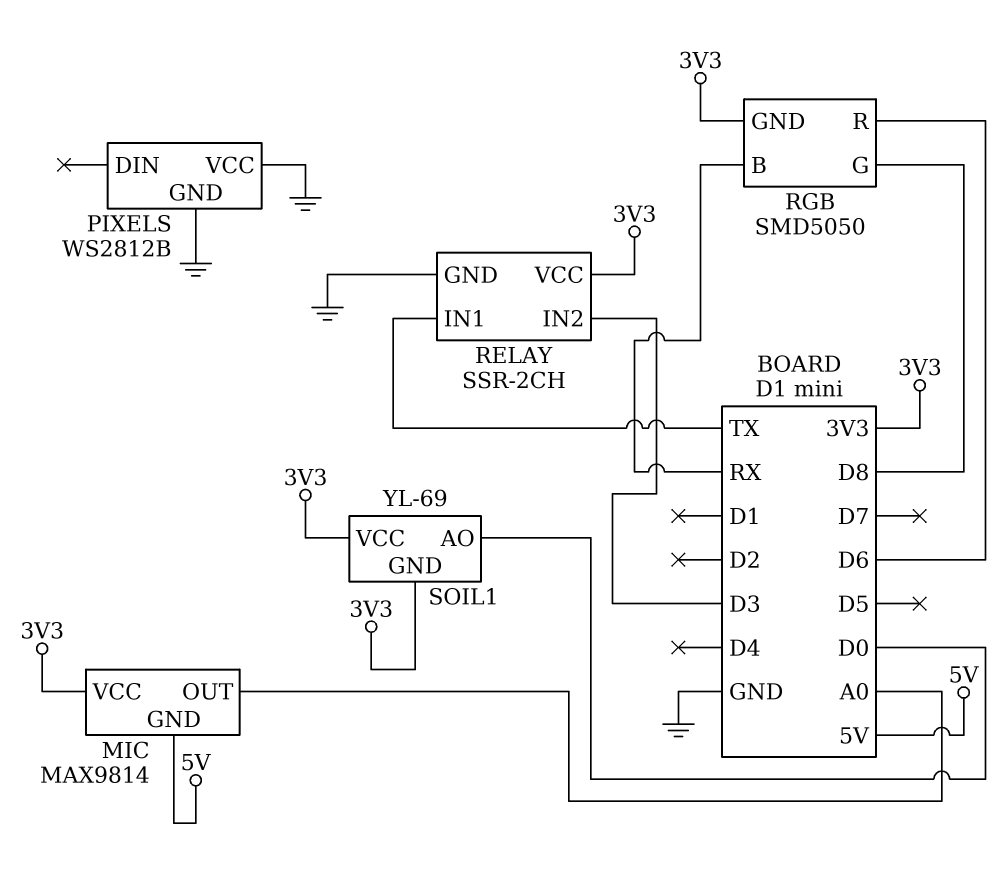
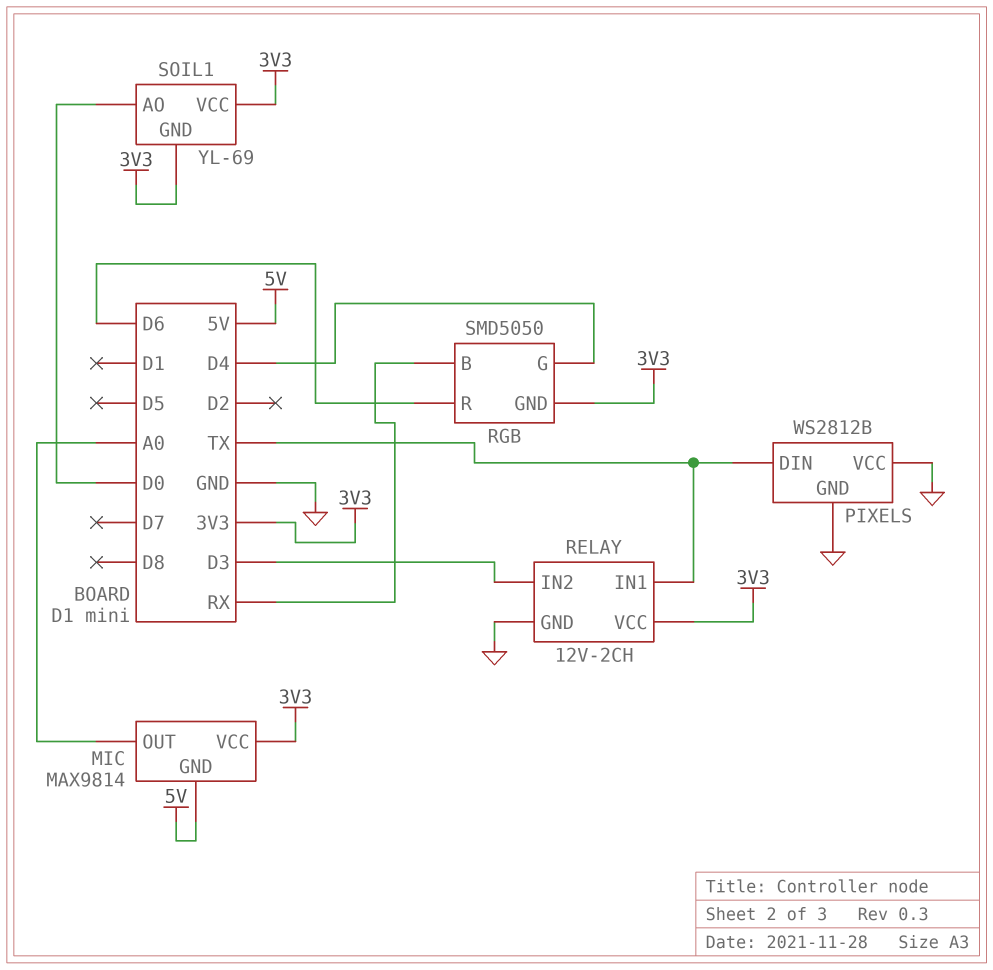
PIXELS pin DIN: none -> TX
RELAY: SSR-2CH -> 12V-2CH
RGB pin G: D8 -> D4

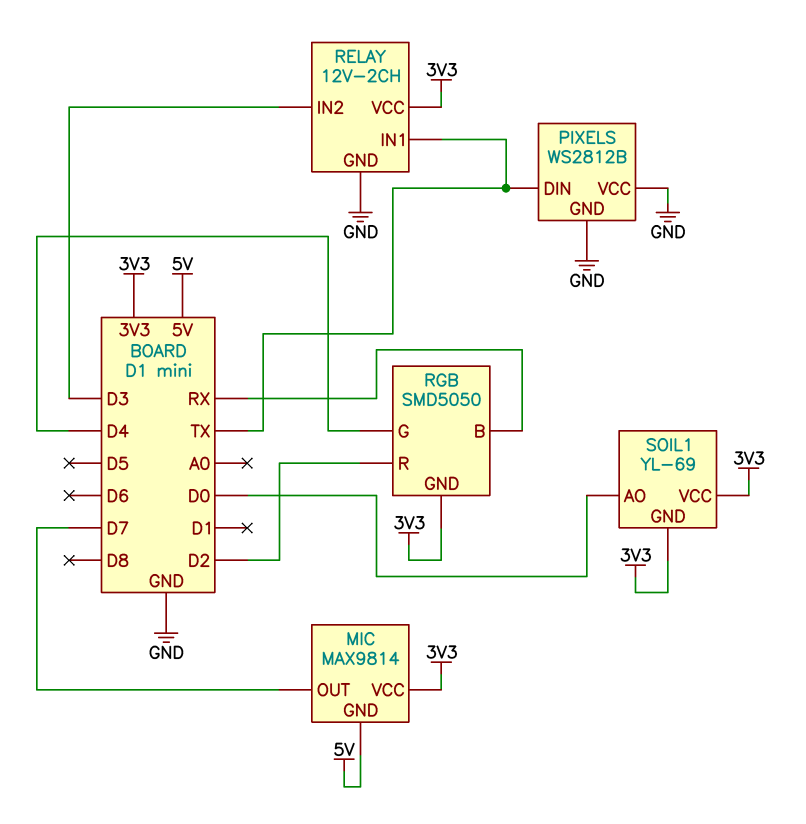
MIC pin OUT: A0 -> D7
RGB pin R: D6 -> D2

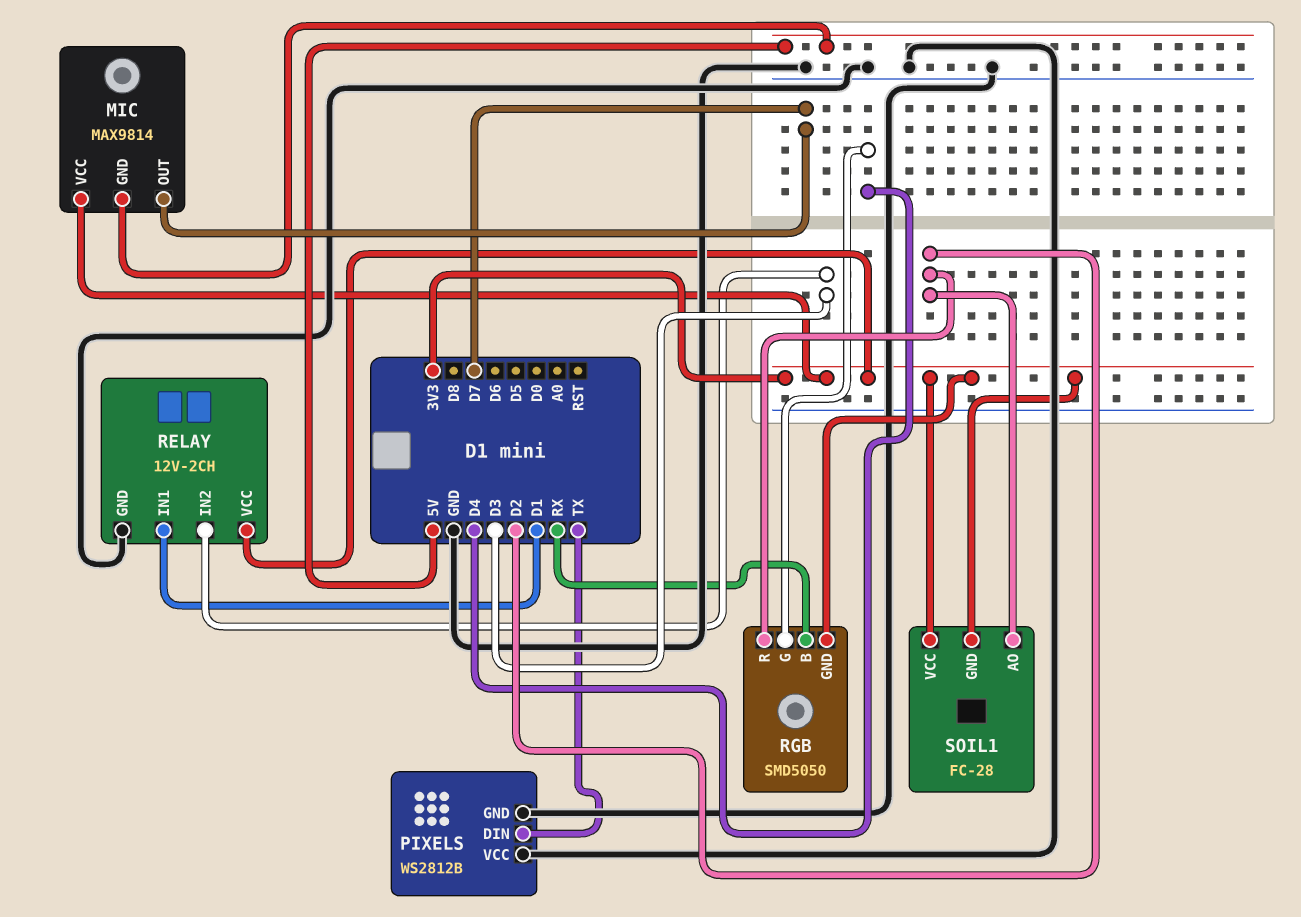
RELAY pin IN1: TX -> D1
SOIL1: YL-69 -> FC-28
SOIL1 pin AO: D0 -> D2

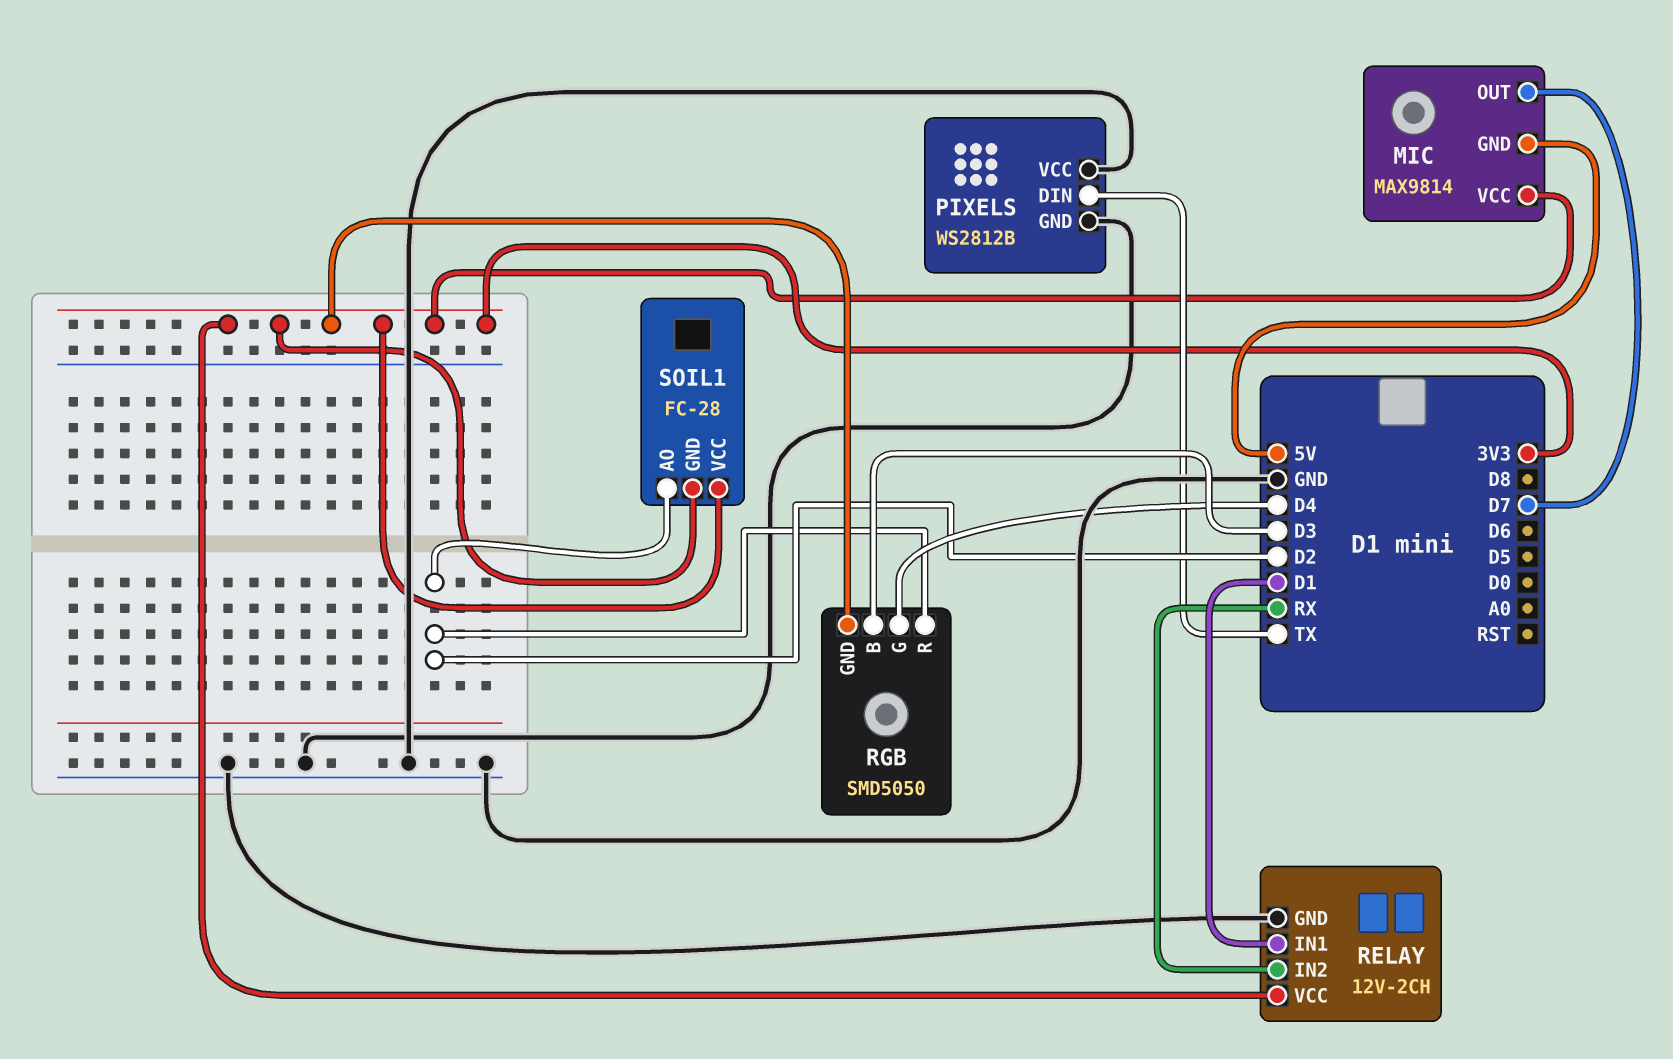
RELAY pin IN2: D3 -> RX
RGB pin B: RX -> D3

